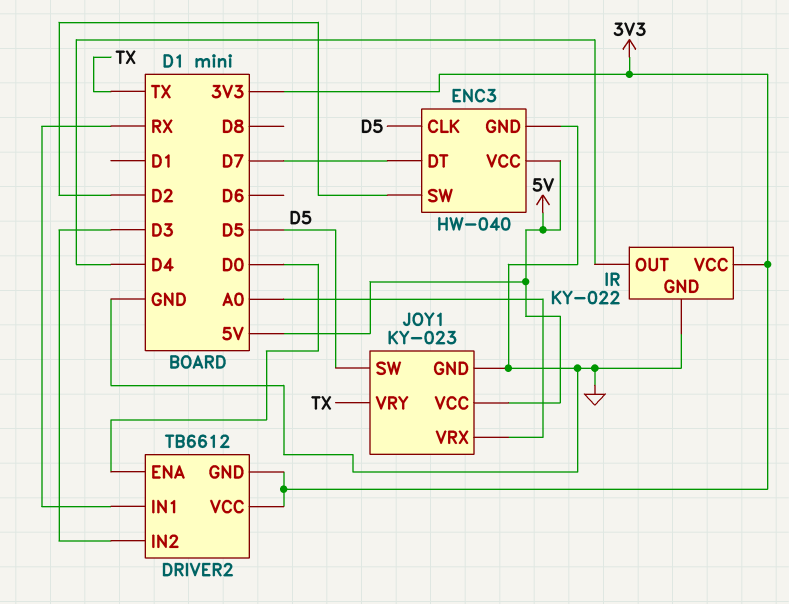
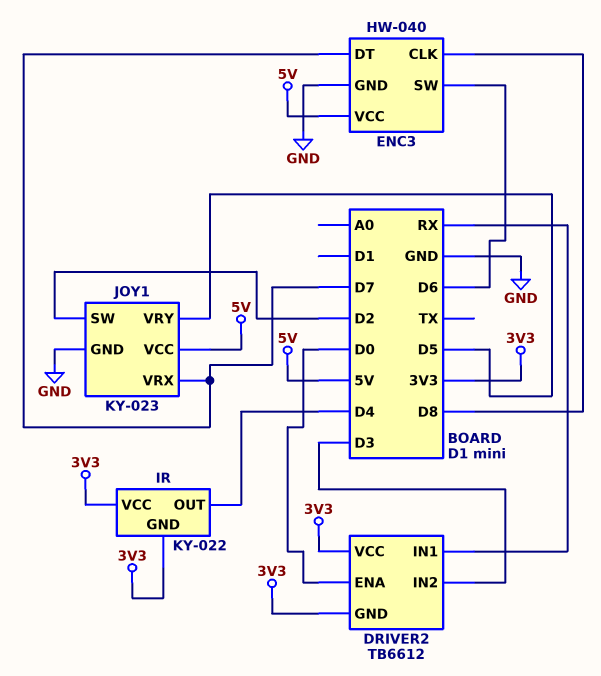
ENC3 pin CLK: D5 -> D8
ENC3 pin SW: D2 -> D6
IR pin GND: GND -> 3V3
JOY1 pin SW: D5 -> D2
JOY1 pin VRX: A0 -> D7
JOY1 pin VRY: TX -> D5

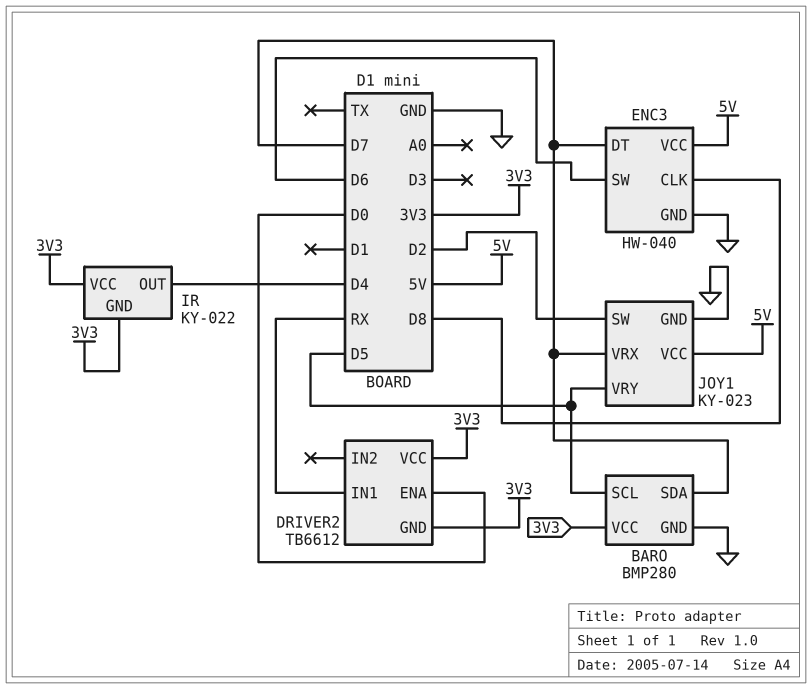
BARO: none -> BMP280
BARO pin GND: none -> GND
BARO pin SCL: none -> D5
BARO pin SDA: none -> D7
BARO pin VCC: none -> 3V3
DRIVER2 pin IN2: D3 -> none

